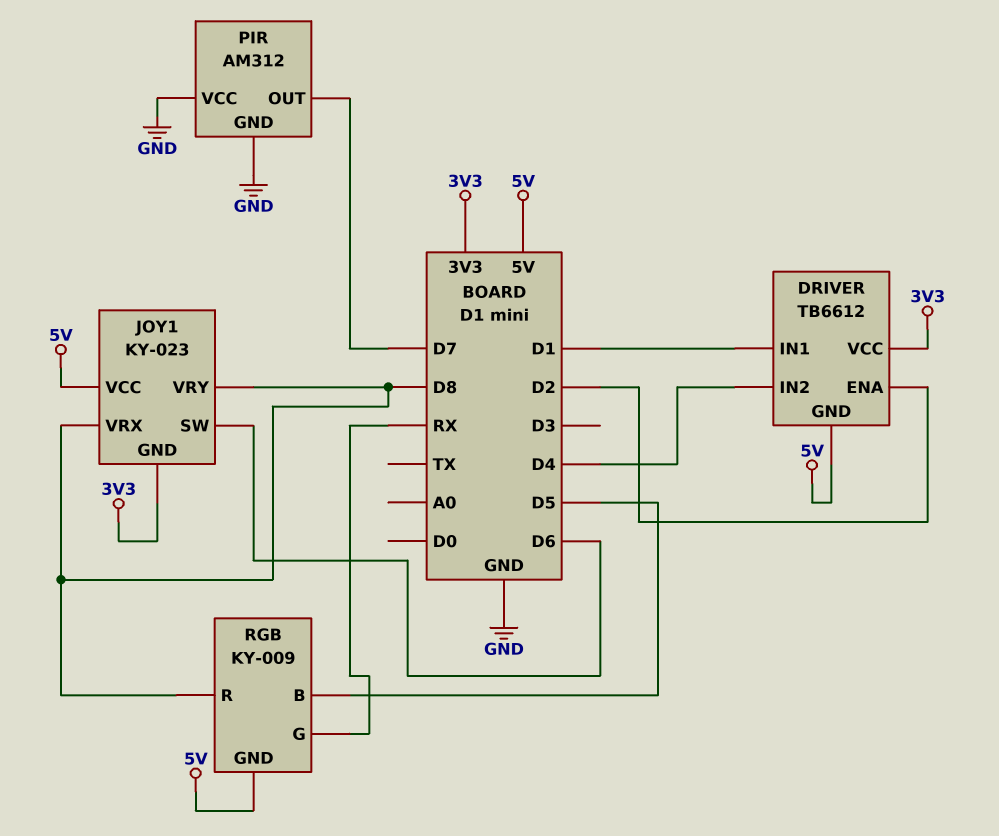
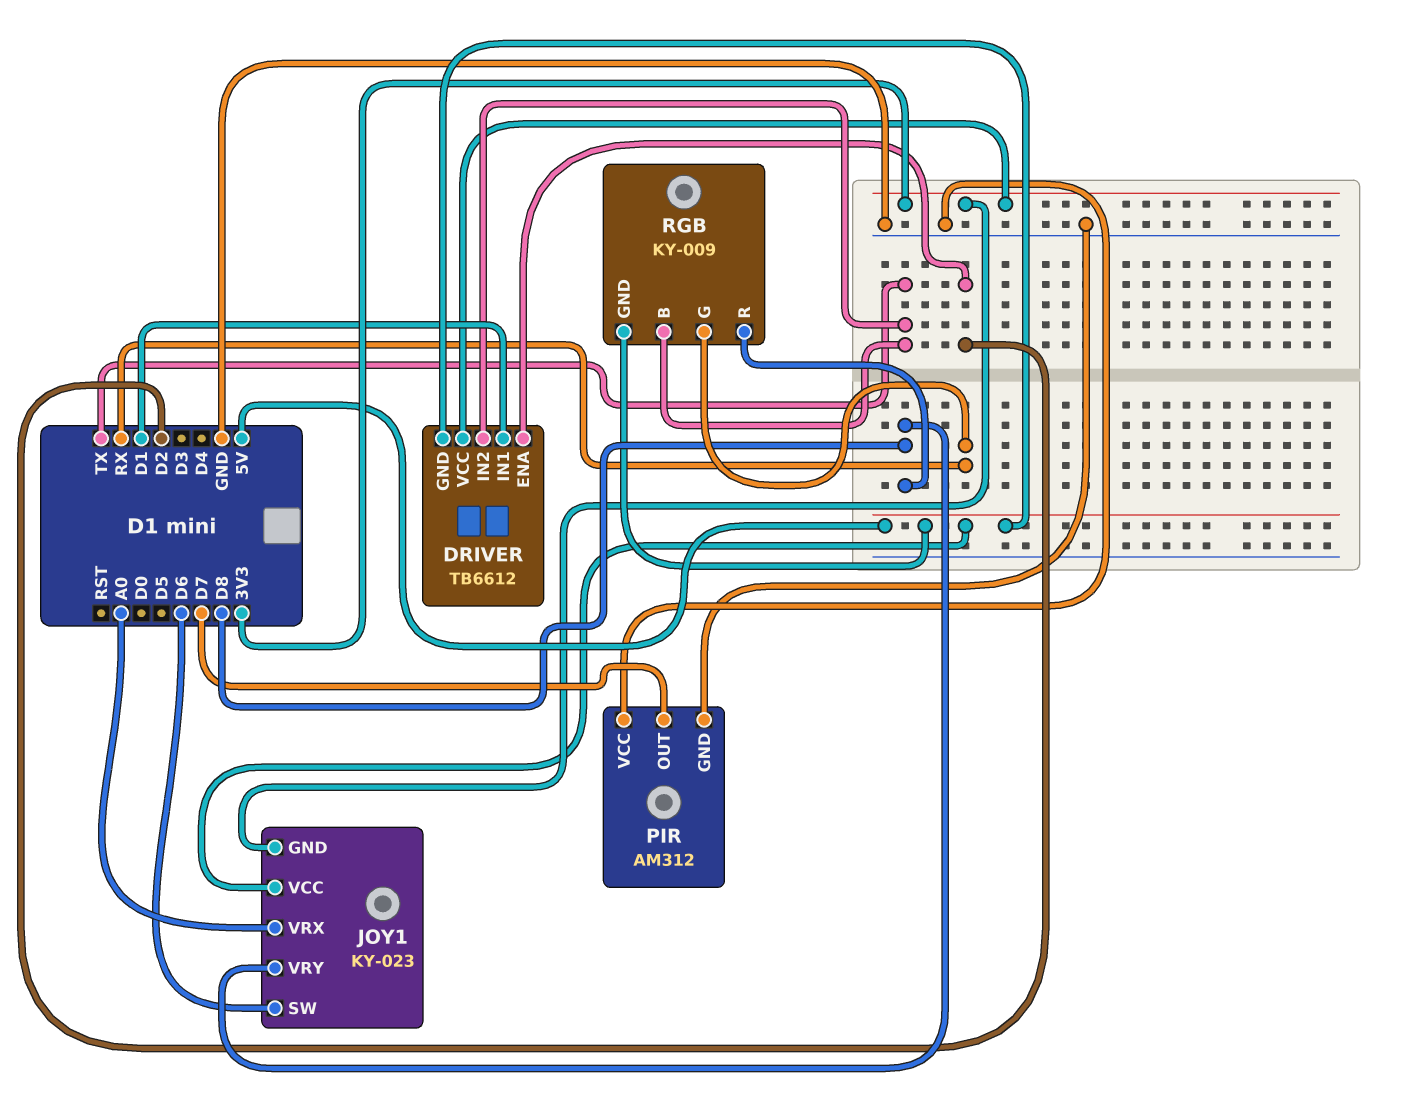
DRIVER pin IN2: D4 -> TX
JOY1 pin VRX: D8 -> A0
RGB pin B: D5 -> TX

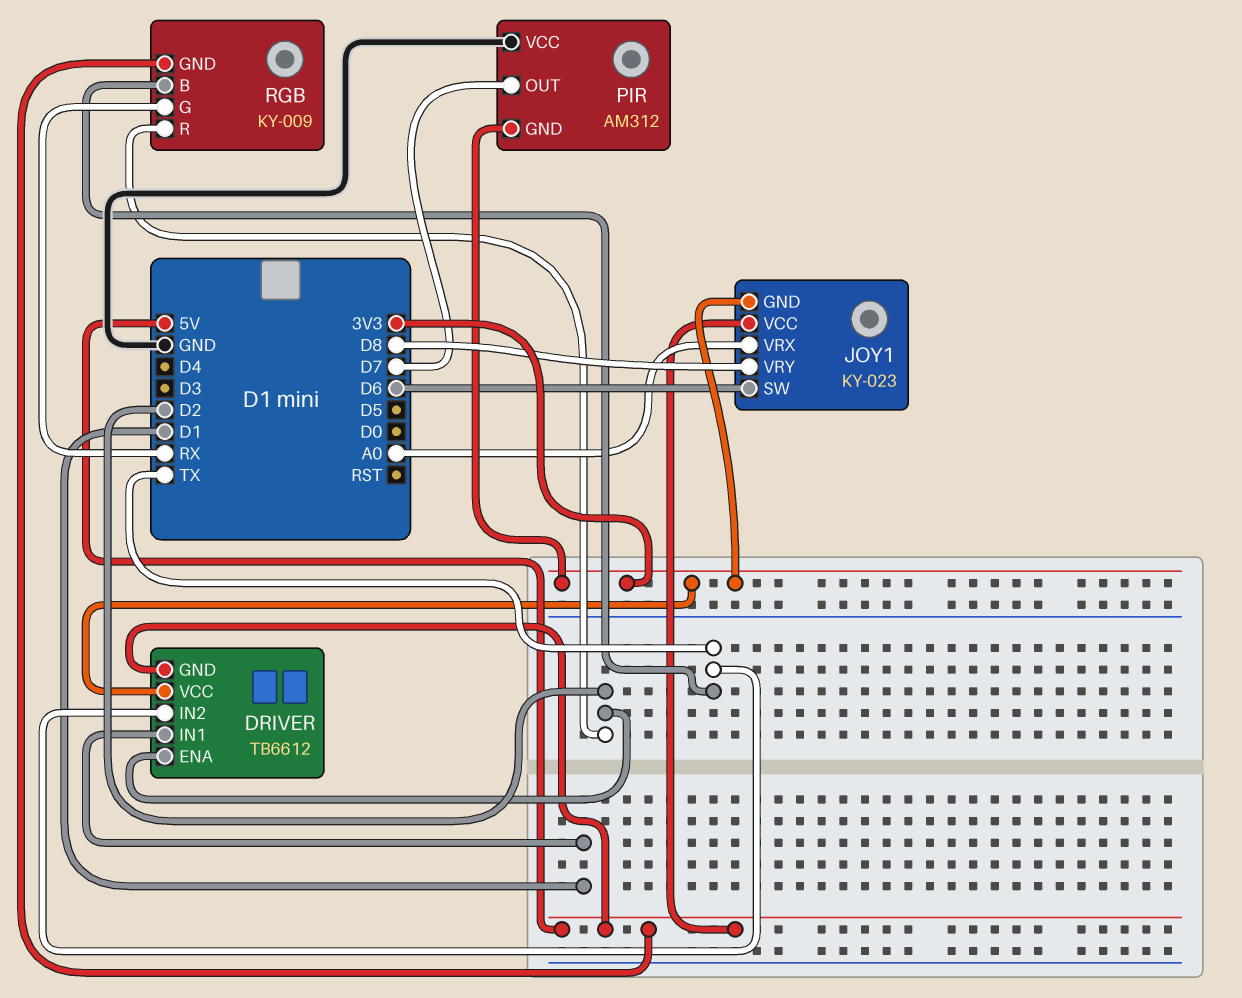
PIR pin GND: GND -> 3V3
RGB pin R: D8 -> D2

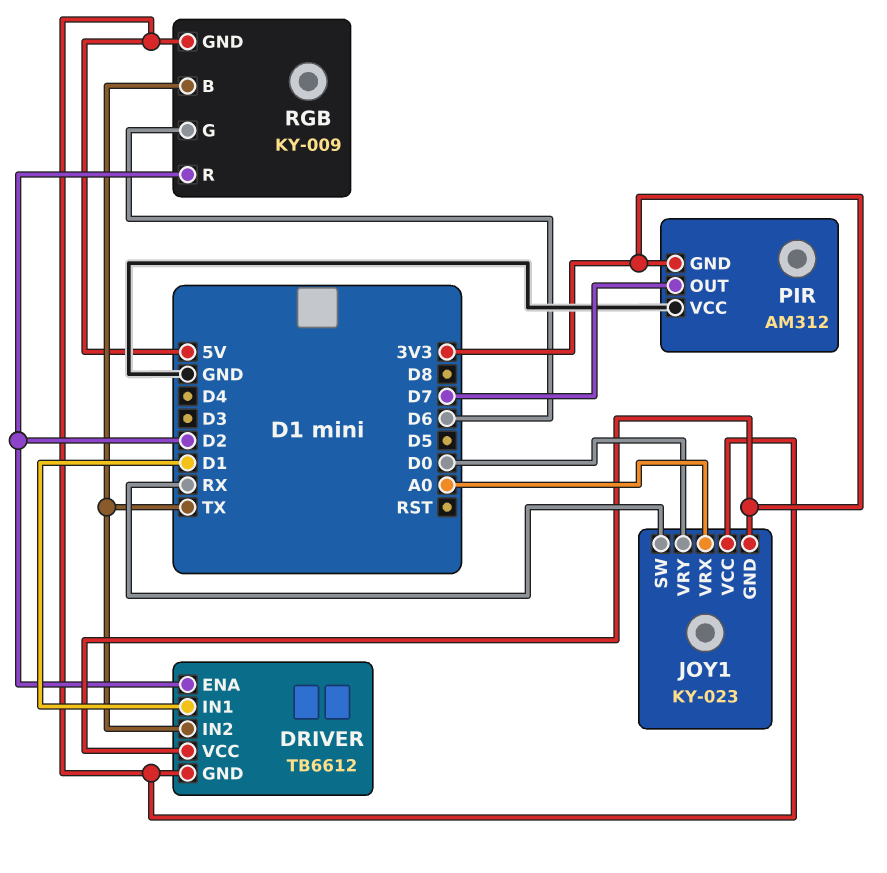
JOY1 pin SW: D6 -> RX
JOY1 pin VRY: D8 -> D0
RGB pin G: RX -> D6

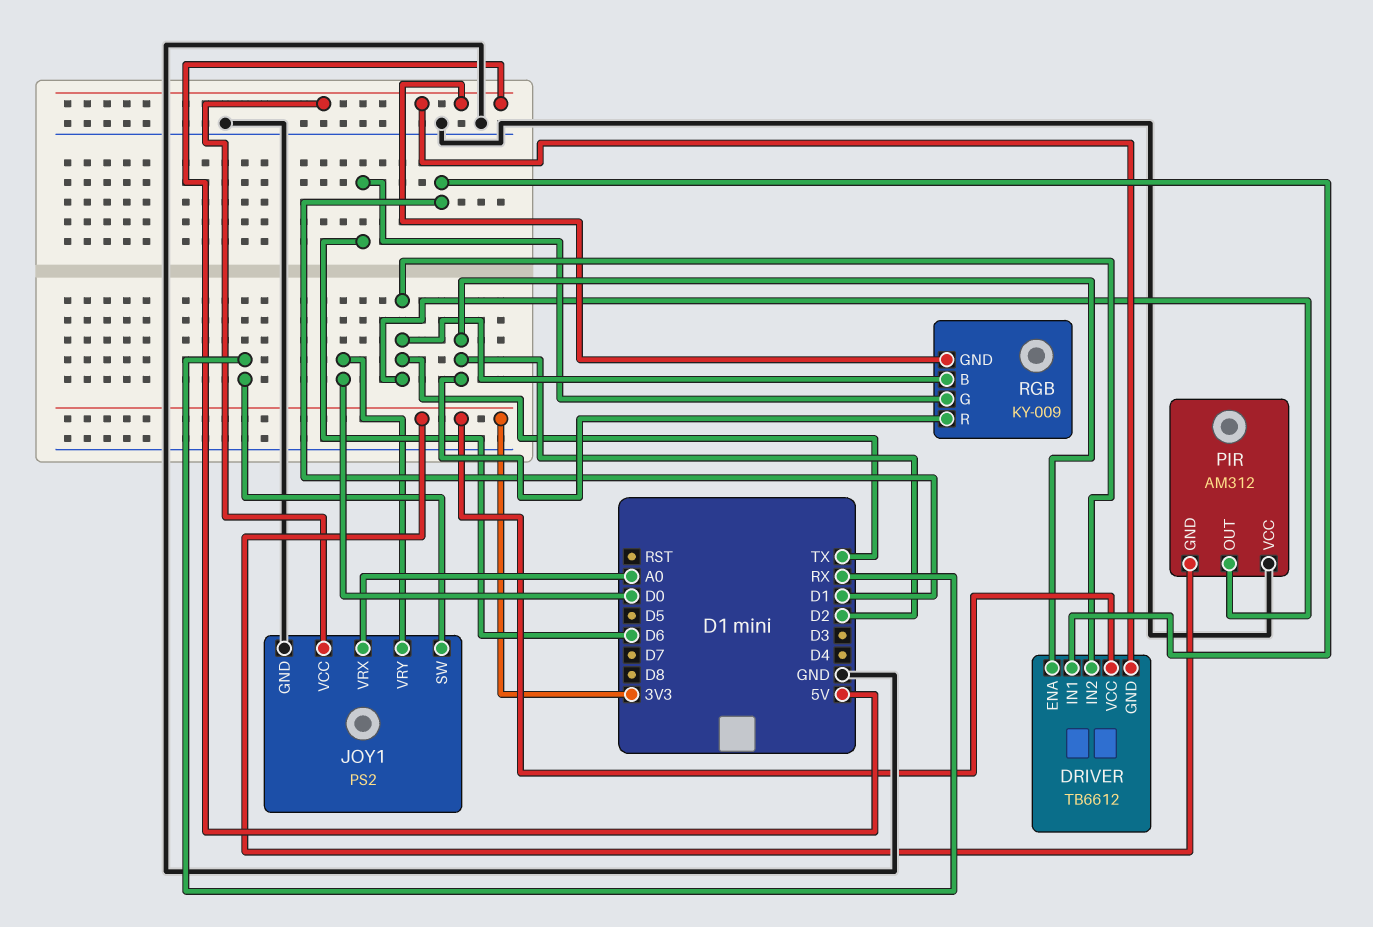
JOY1: KY-023 -> PS2
JOY1 pin GND: 3V3 -> GND
PIR pin OUT: D7 -> TX

